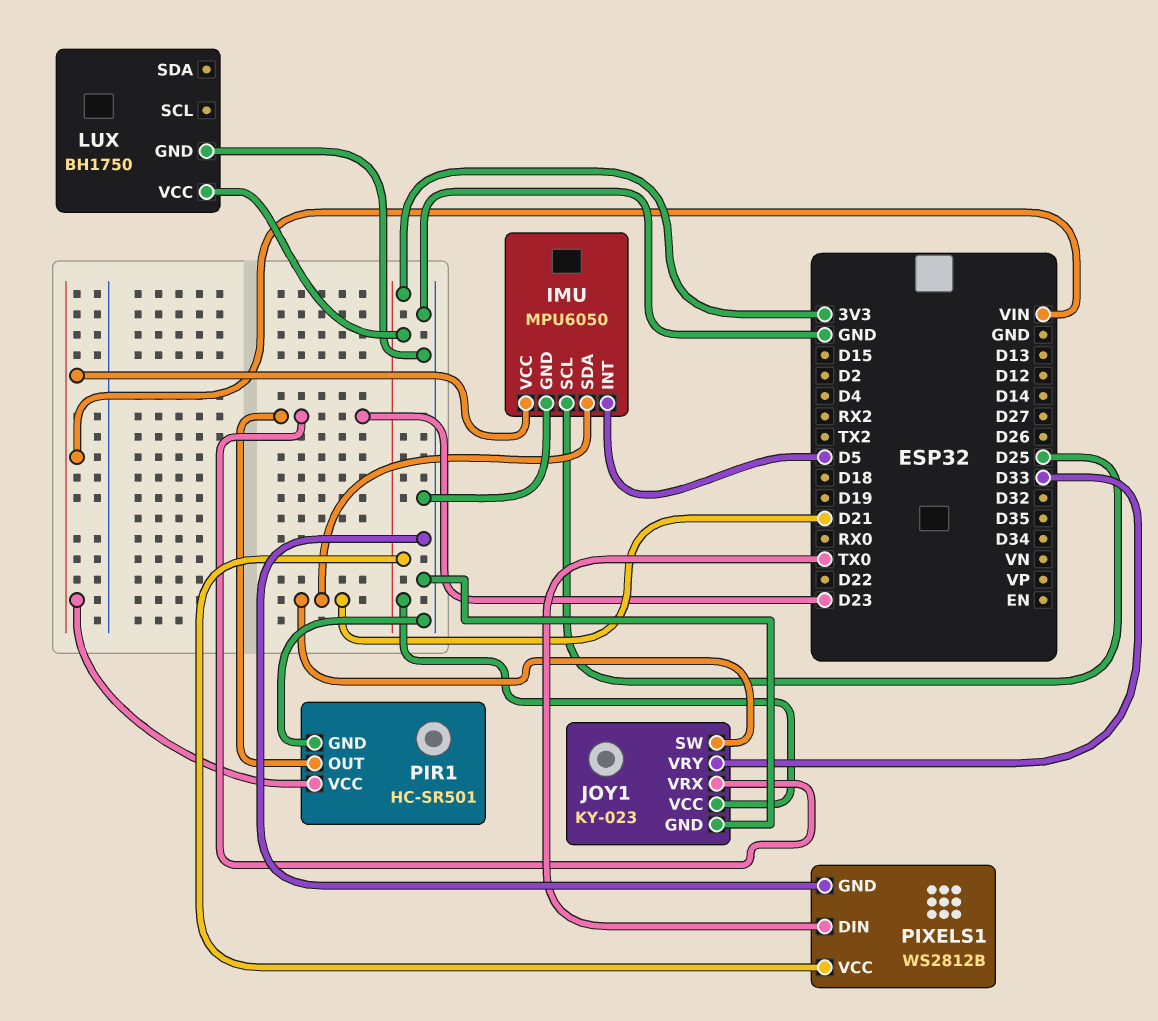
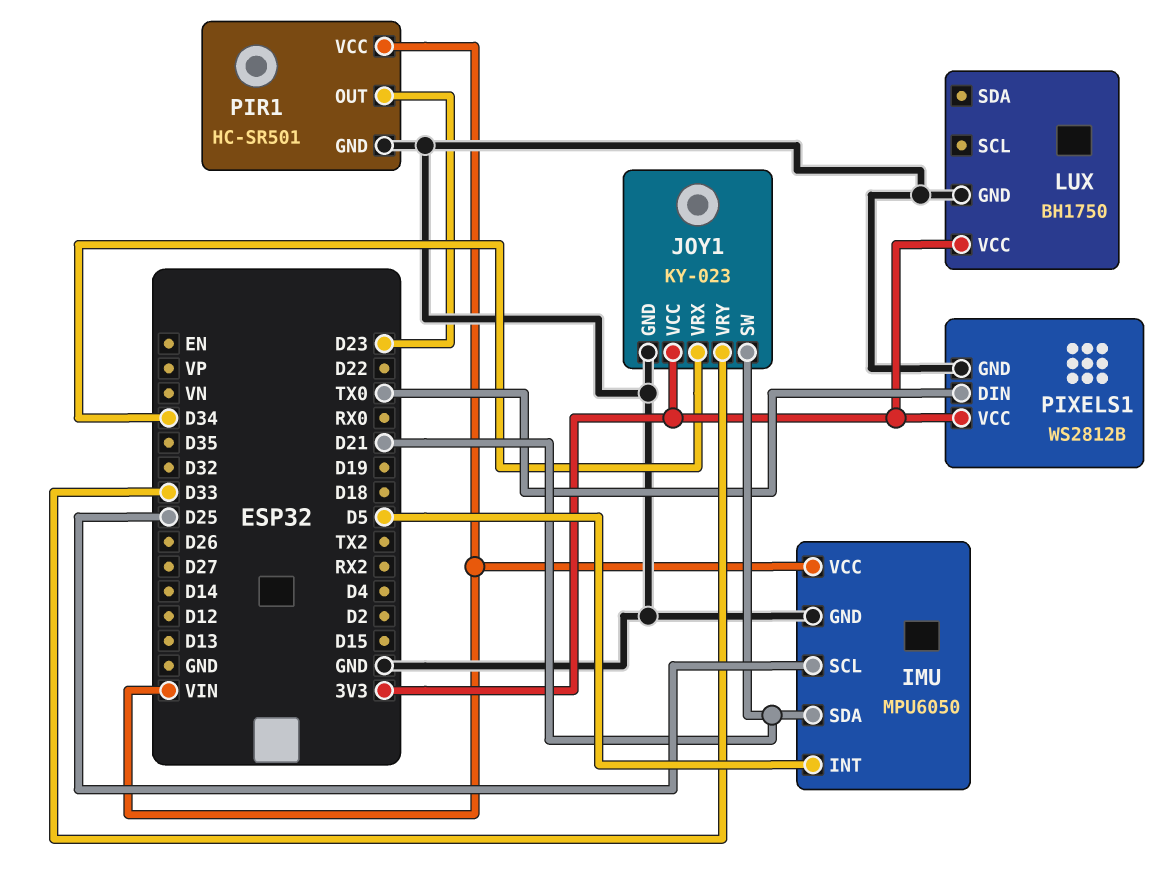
JOY1 pin VRX: D23 -> D34

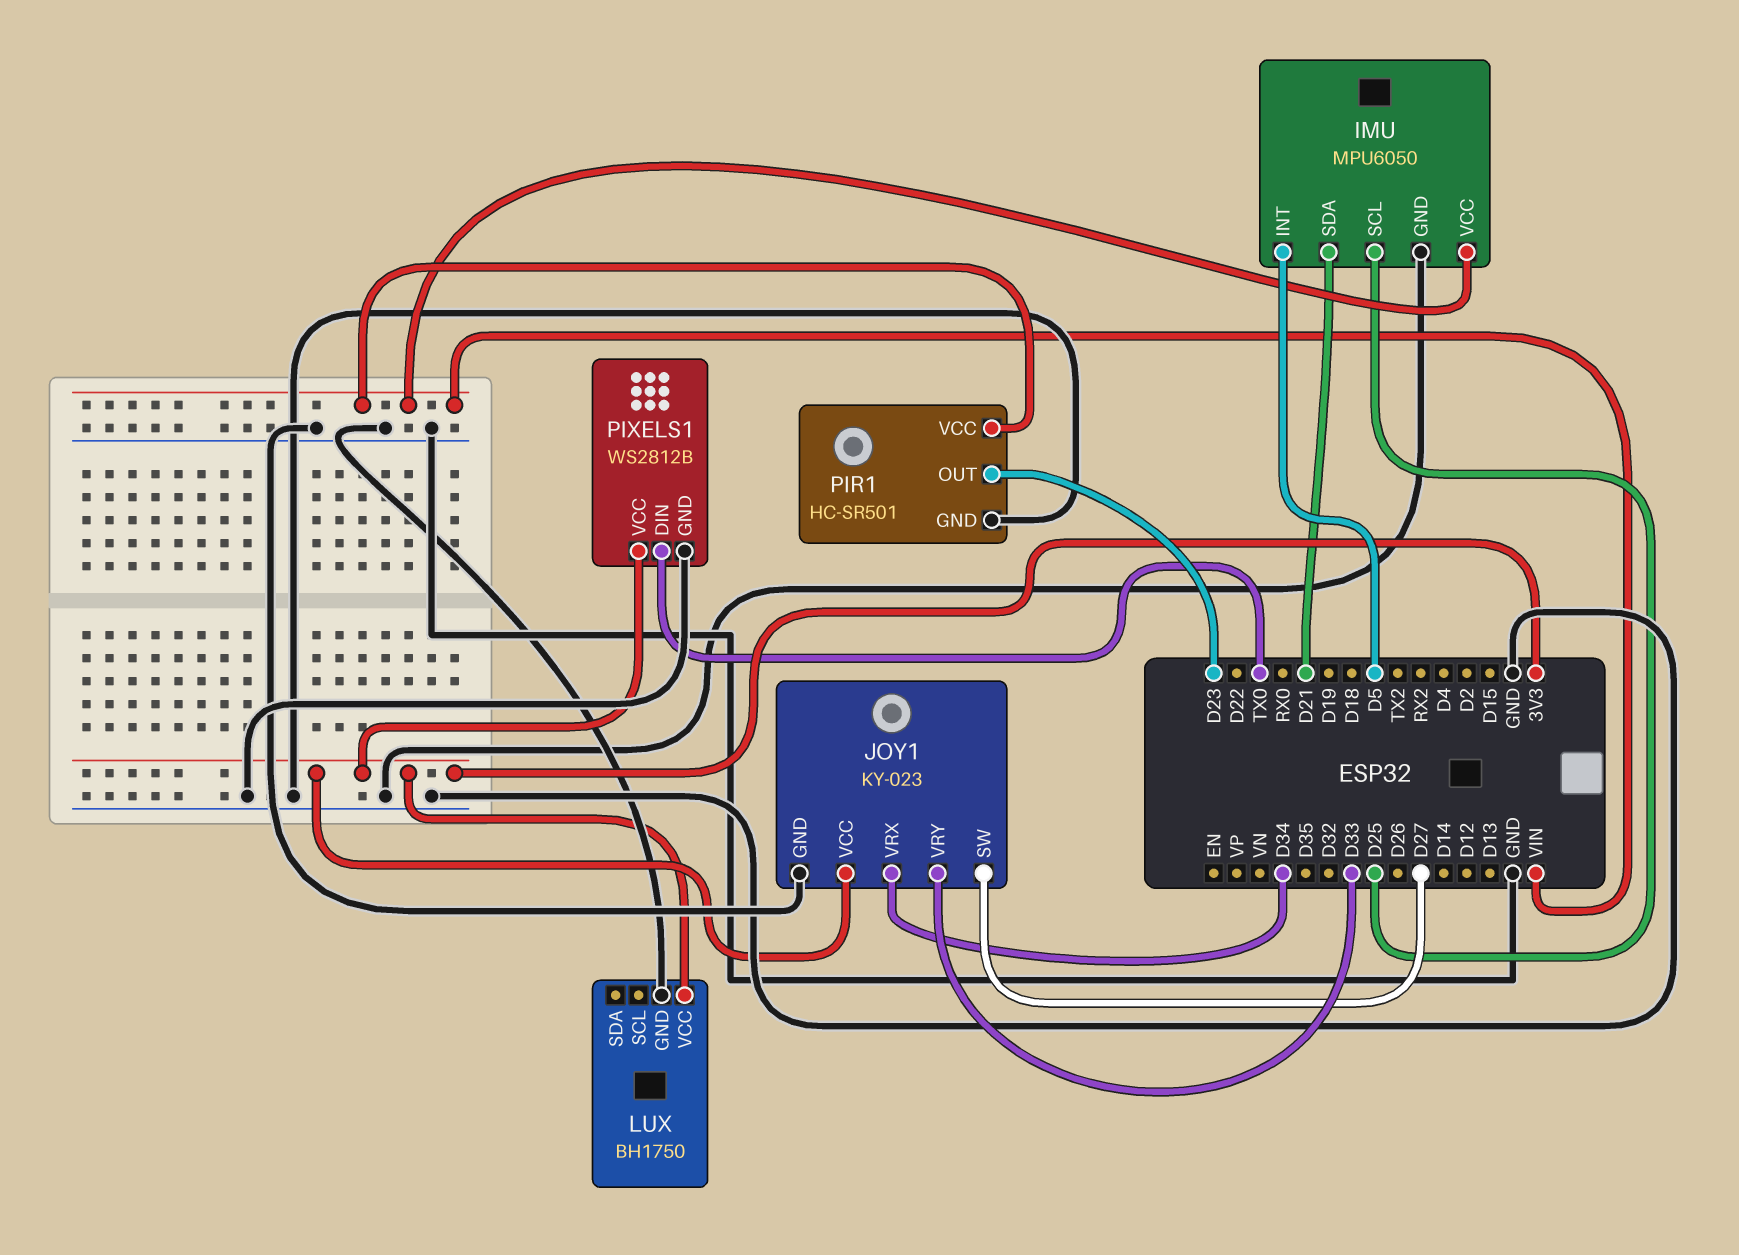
JOY1 pin SW: D21 -> D27

